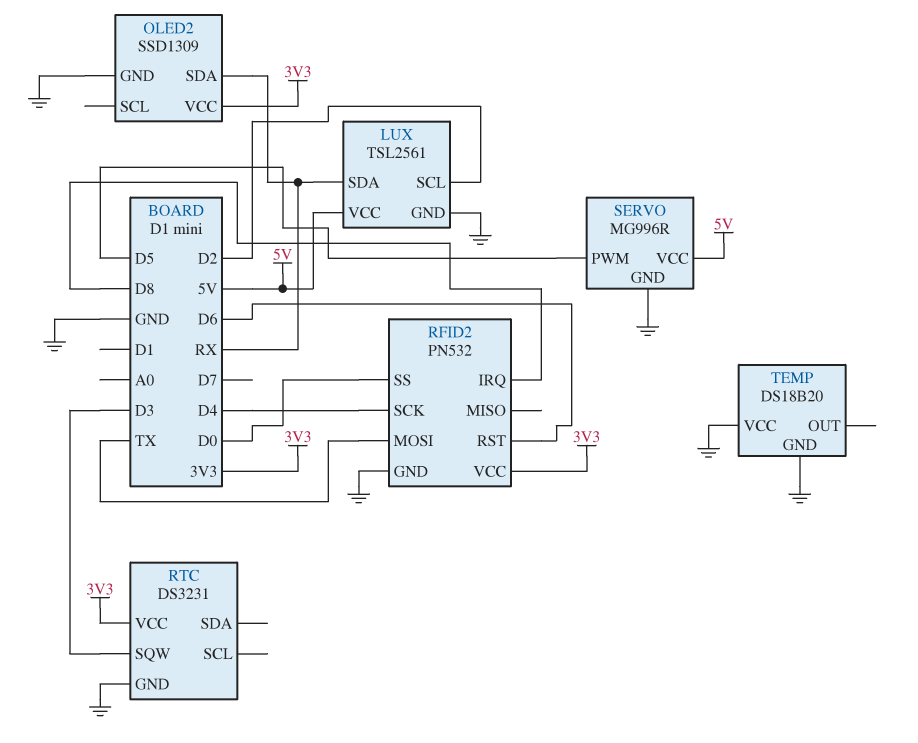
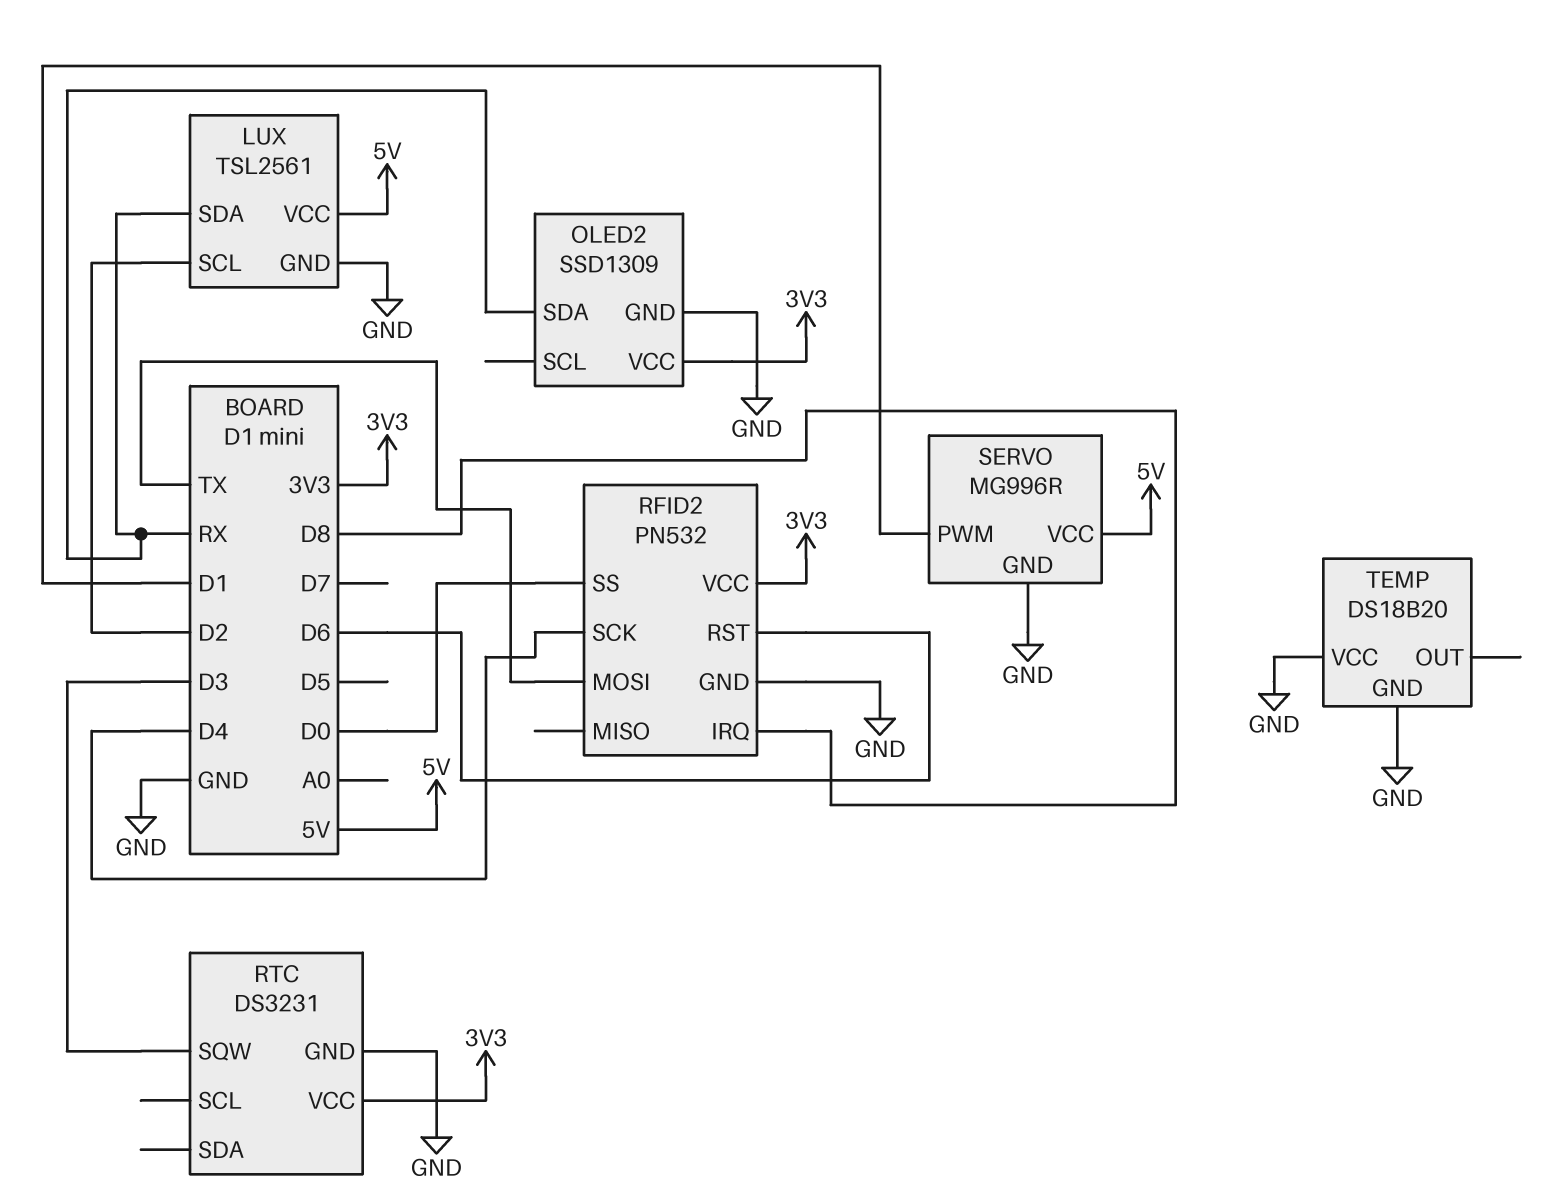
SERVO pin PWM: D5 -> D1

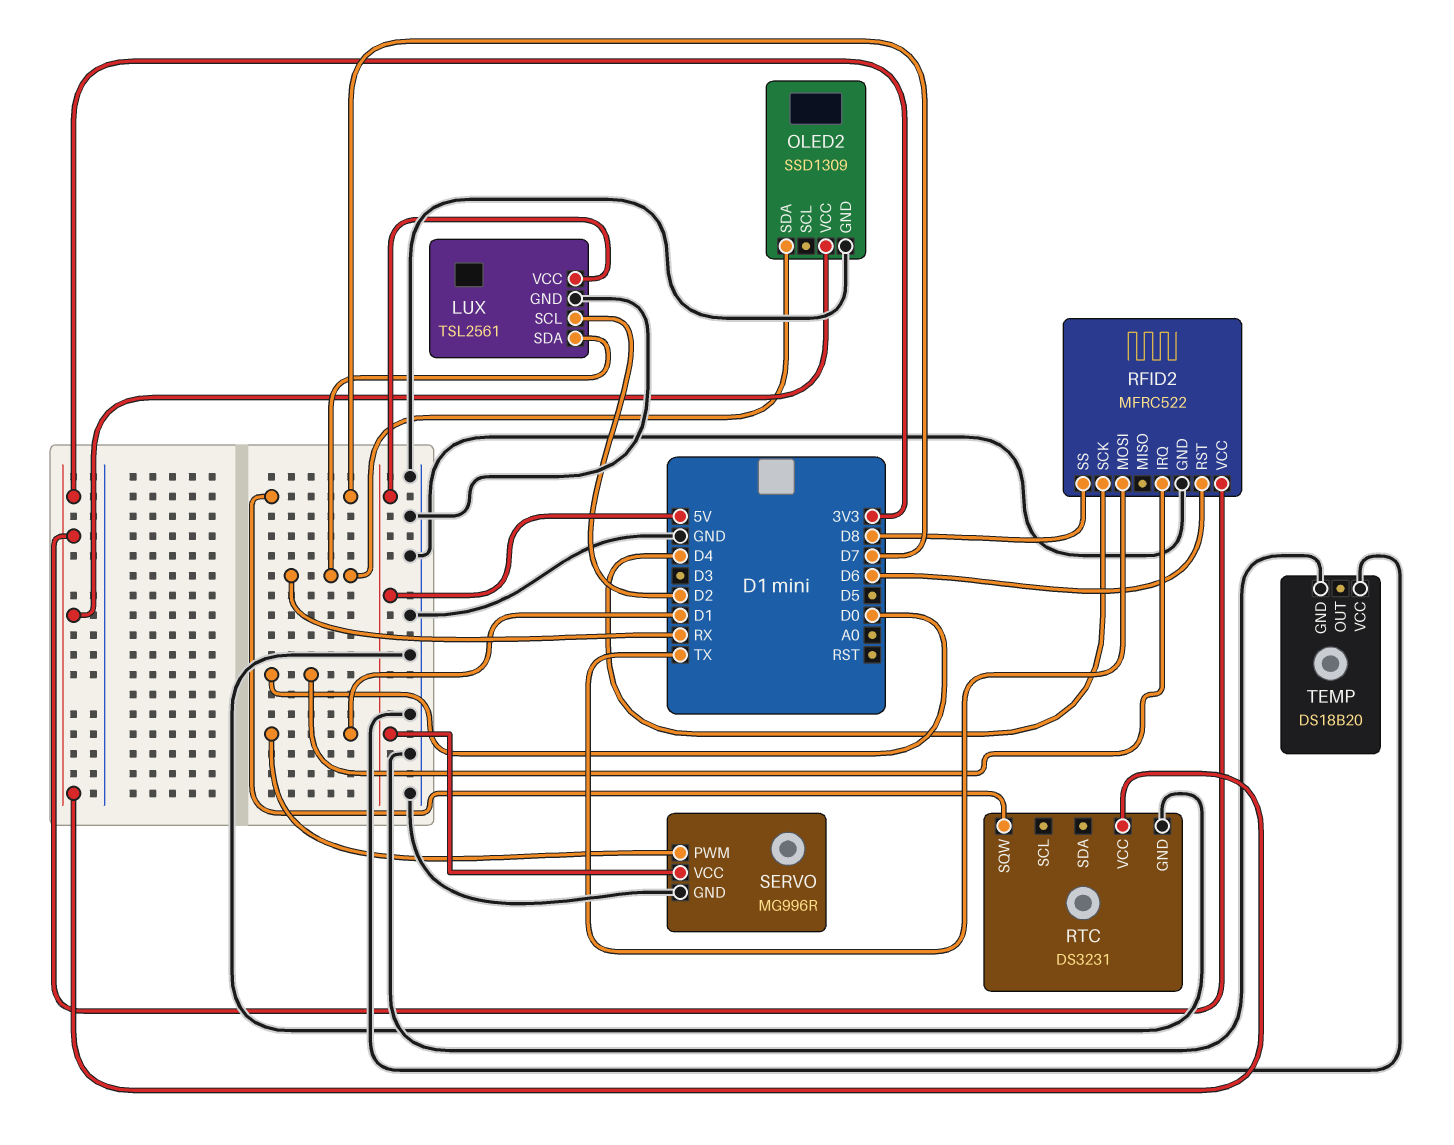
RFID2: PN532 -> MFRC522
RFID2 pin IRQ: D8 -> D0
RFID2 pin SS: D0 -> D8
RTC pin SQW: D3 -> D7

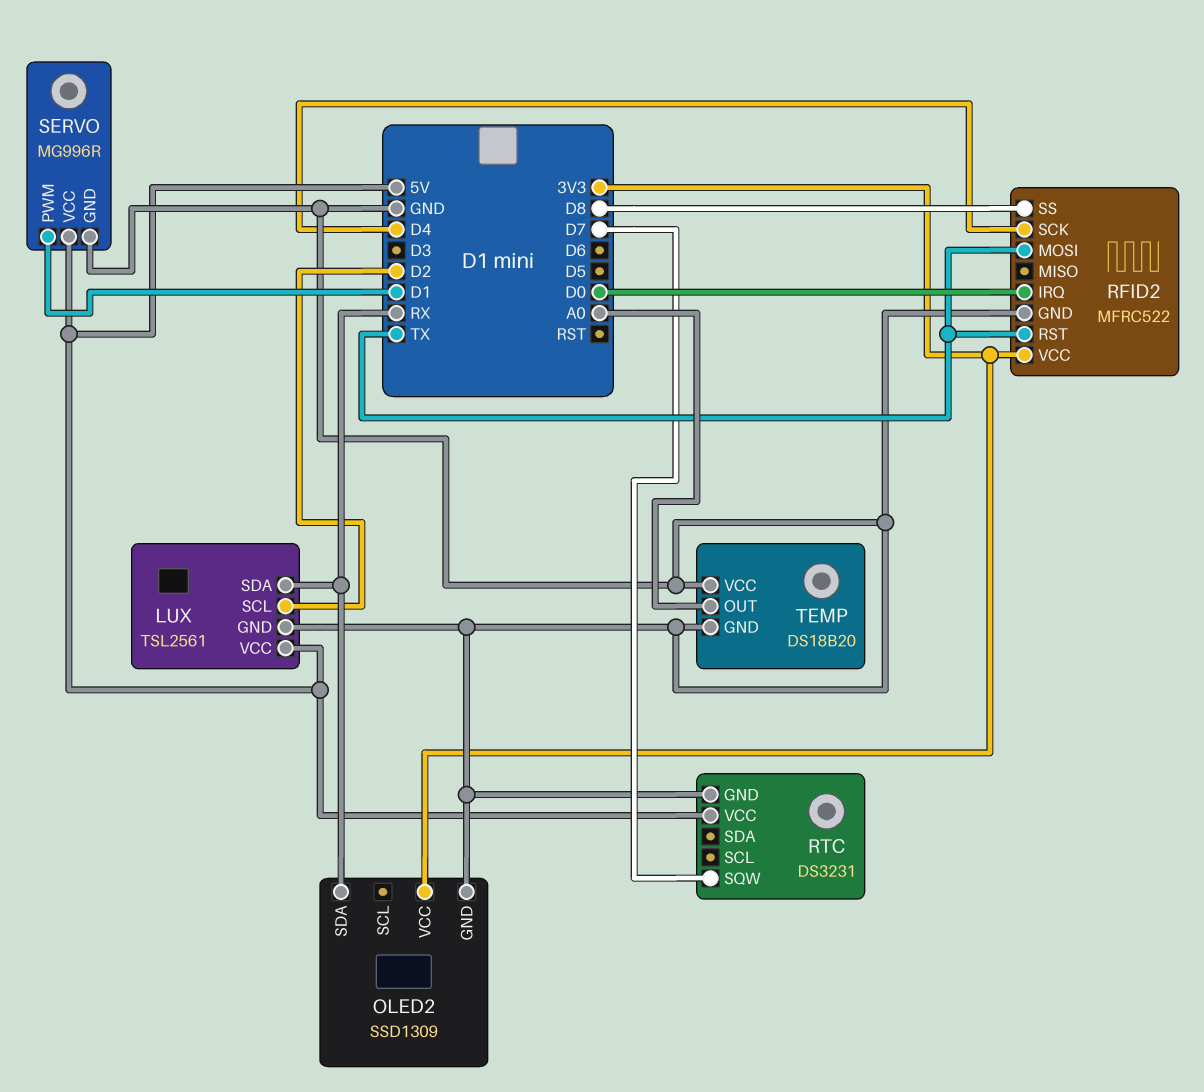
RFID2 pin RST: D6 -> TX
RTC pin VCC: 3V3 -> 5V
TEMP pin OUT: none -> A0

